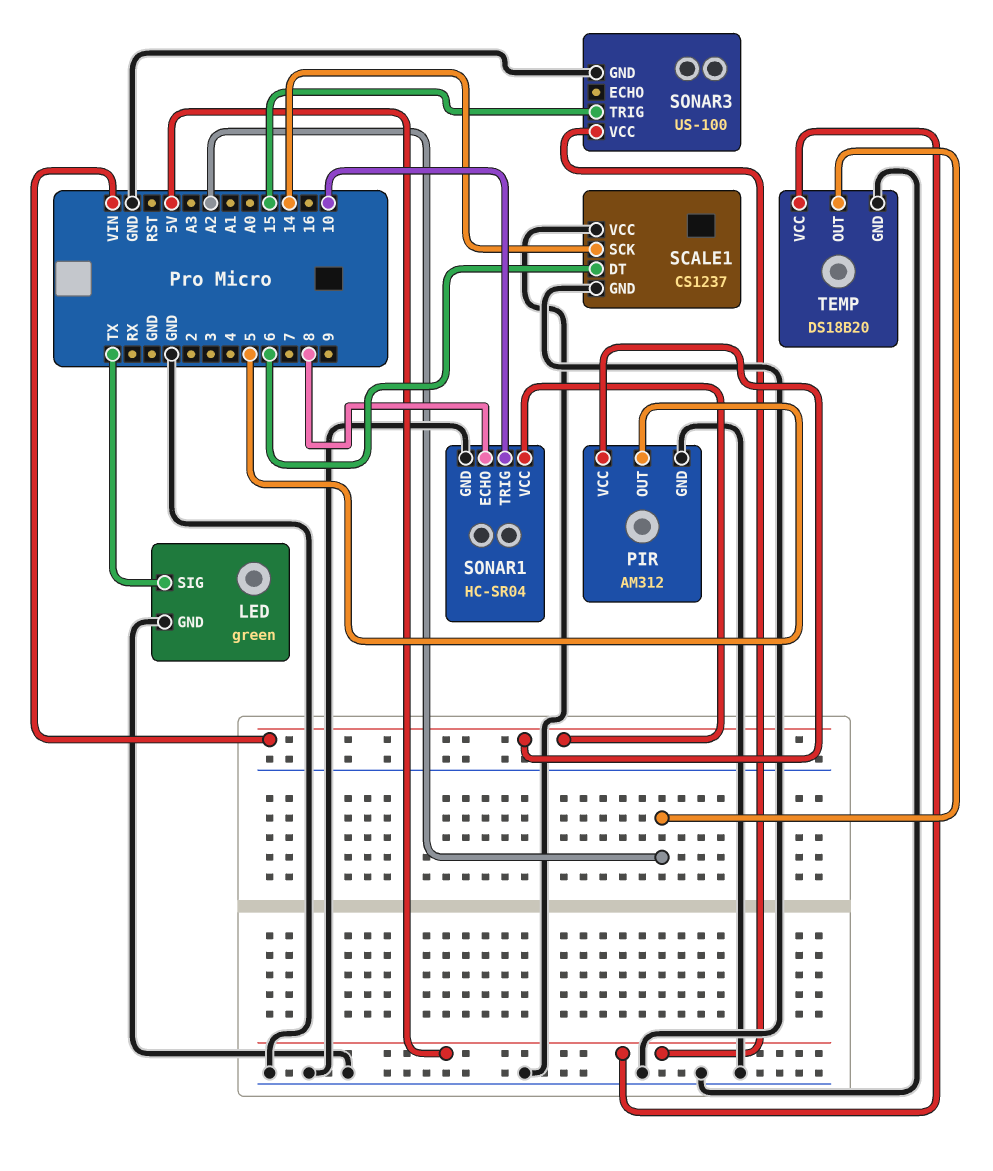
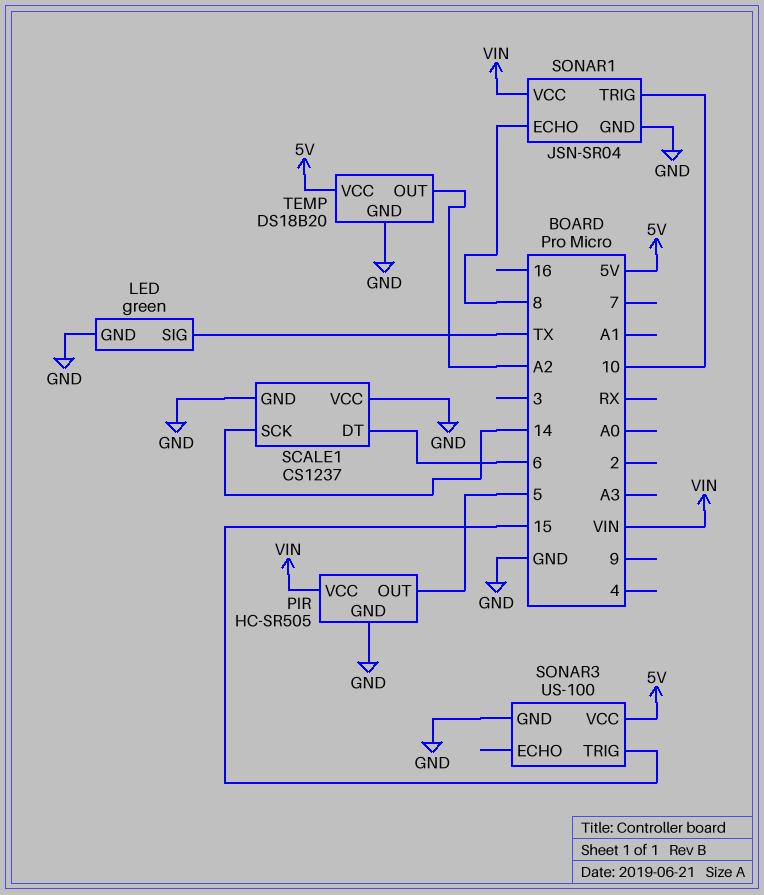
PIR: AM312 -> HC-SR505
SONAR1: HC-SR04 -> JSN-SR04

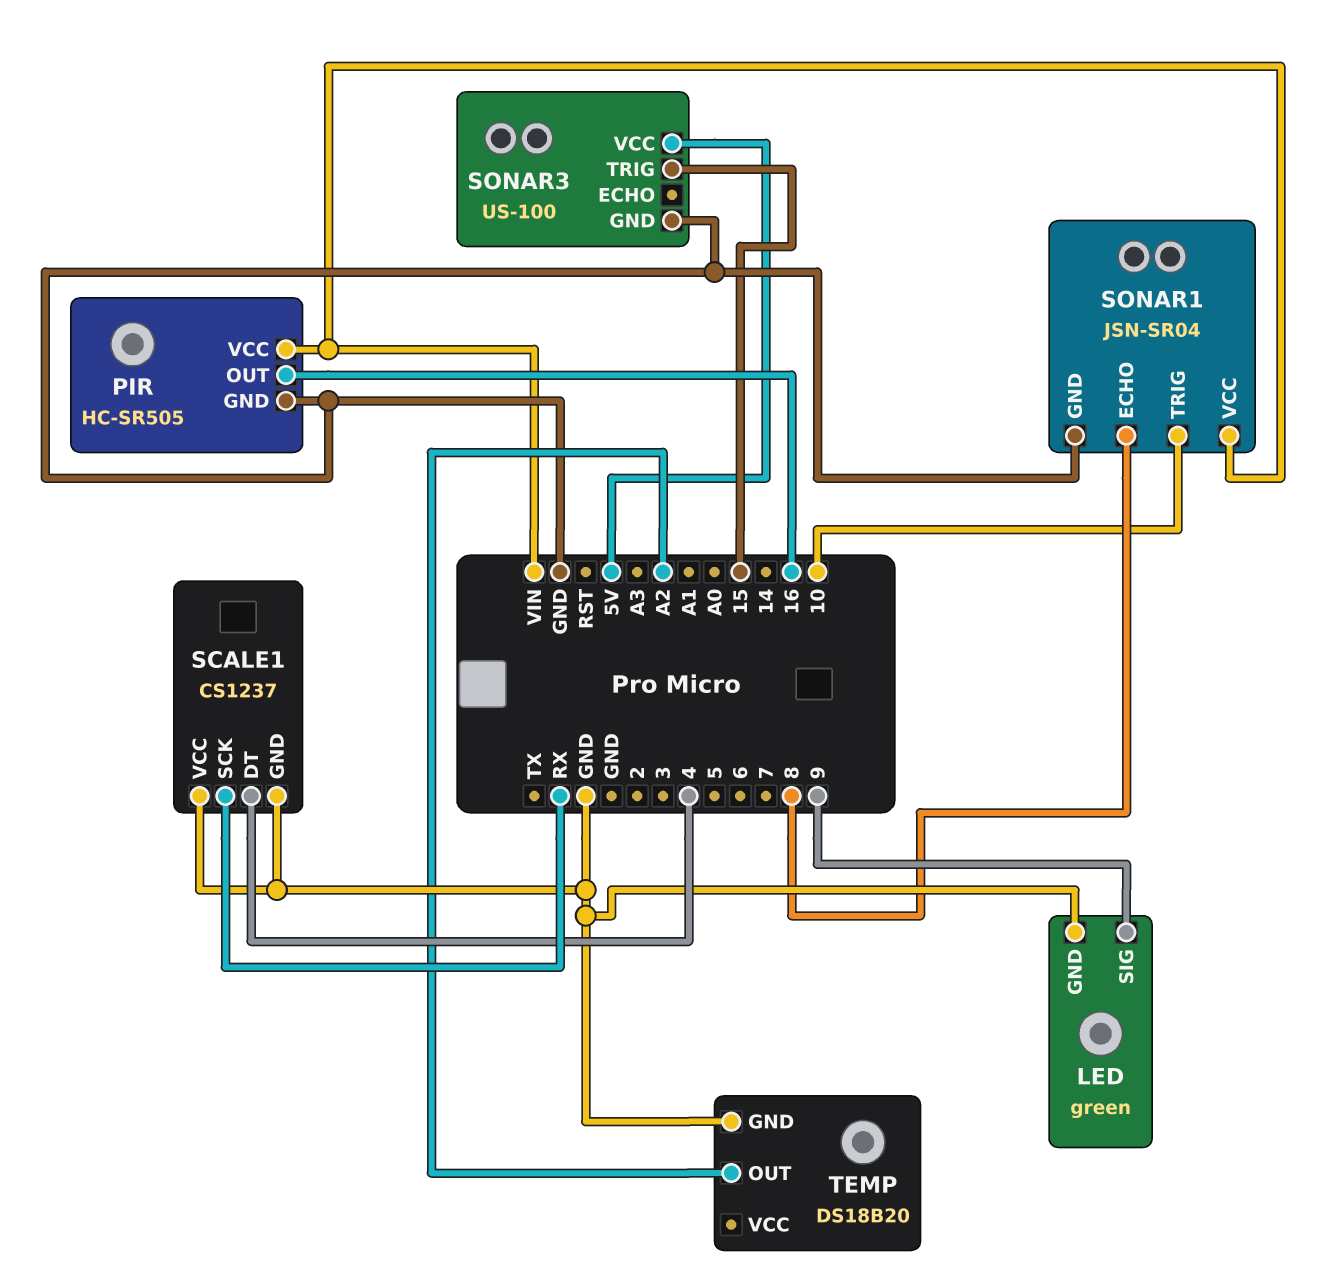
LED pin SIG: TX -> 9
PIR pin OUT: 5 -> 16
SCALE1 pin DT: 6 -> 4
SCALE1 pin SCK: 14 -> RX
TEMP pin VCC: 5V -> none

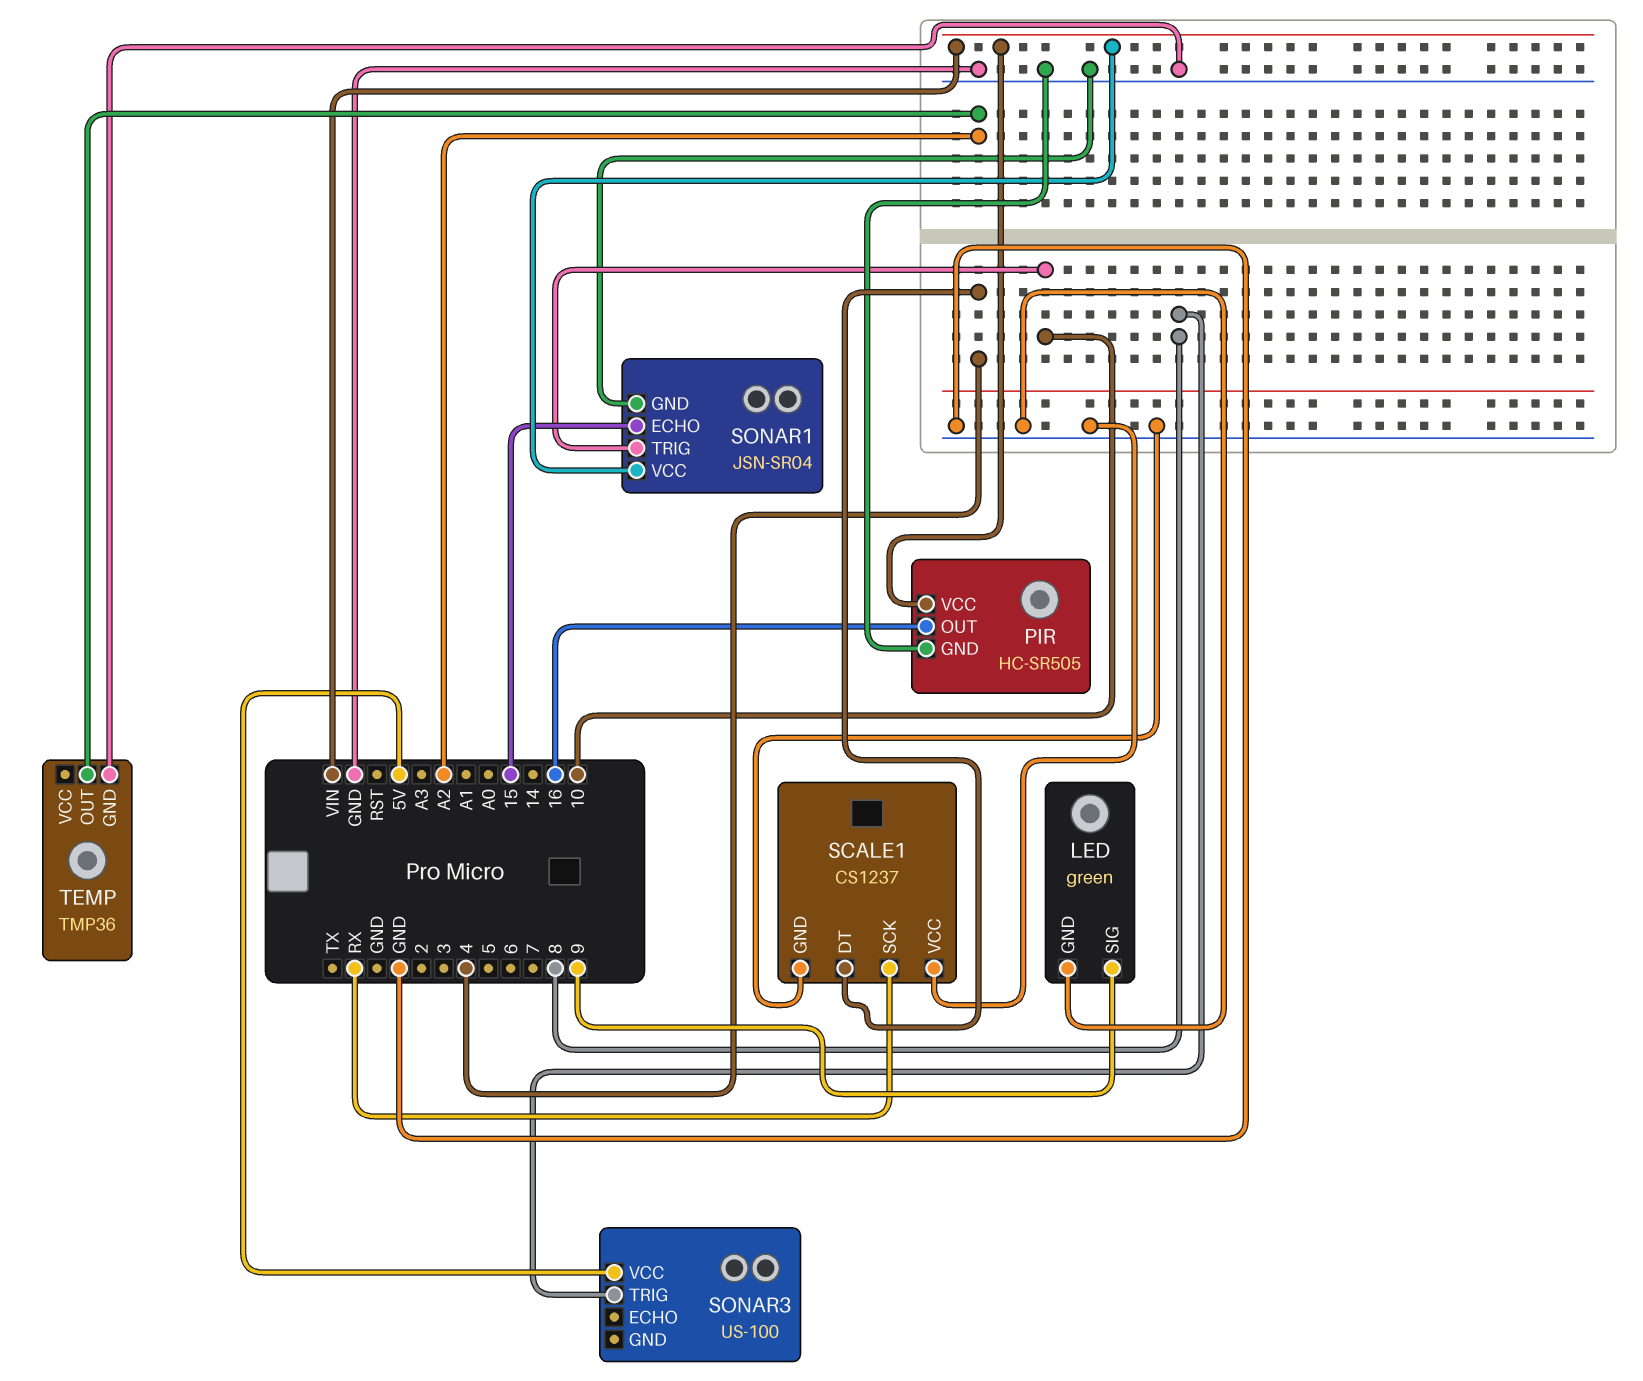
SONAR1 pin ECHO: 8 -> 15
SONAR3 pin GND: GND -> none
SONAR3 pin TRIG: 15 -> 8
TEMP: DS18B20 -> TMP36

